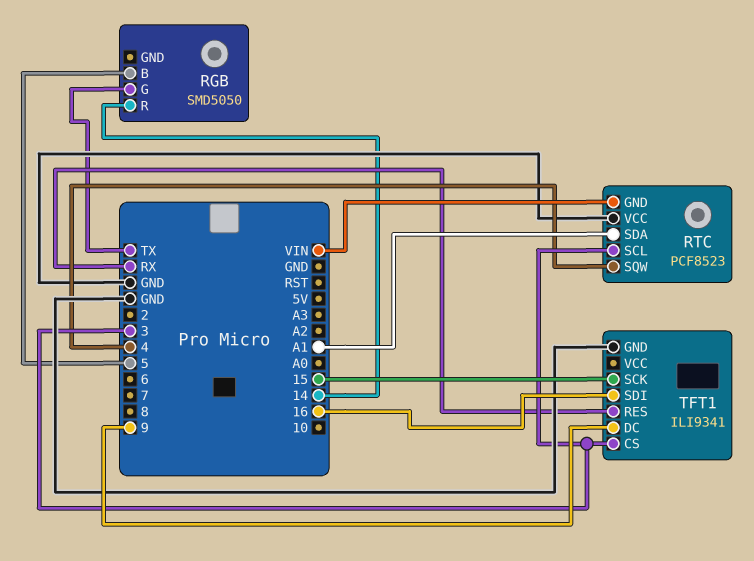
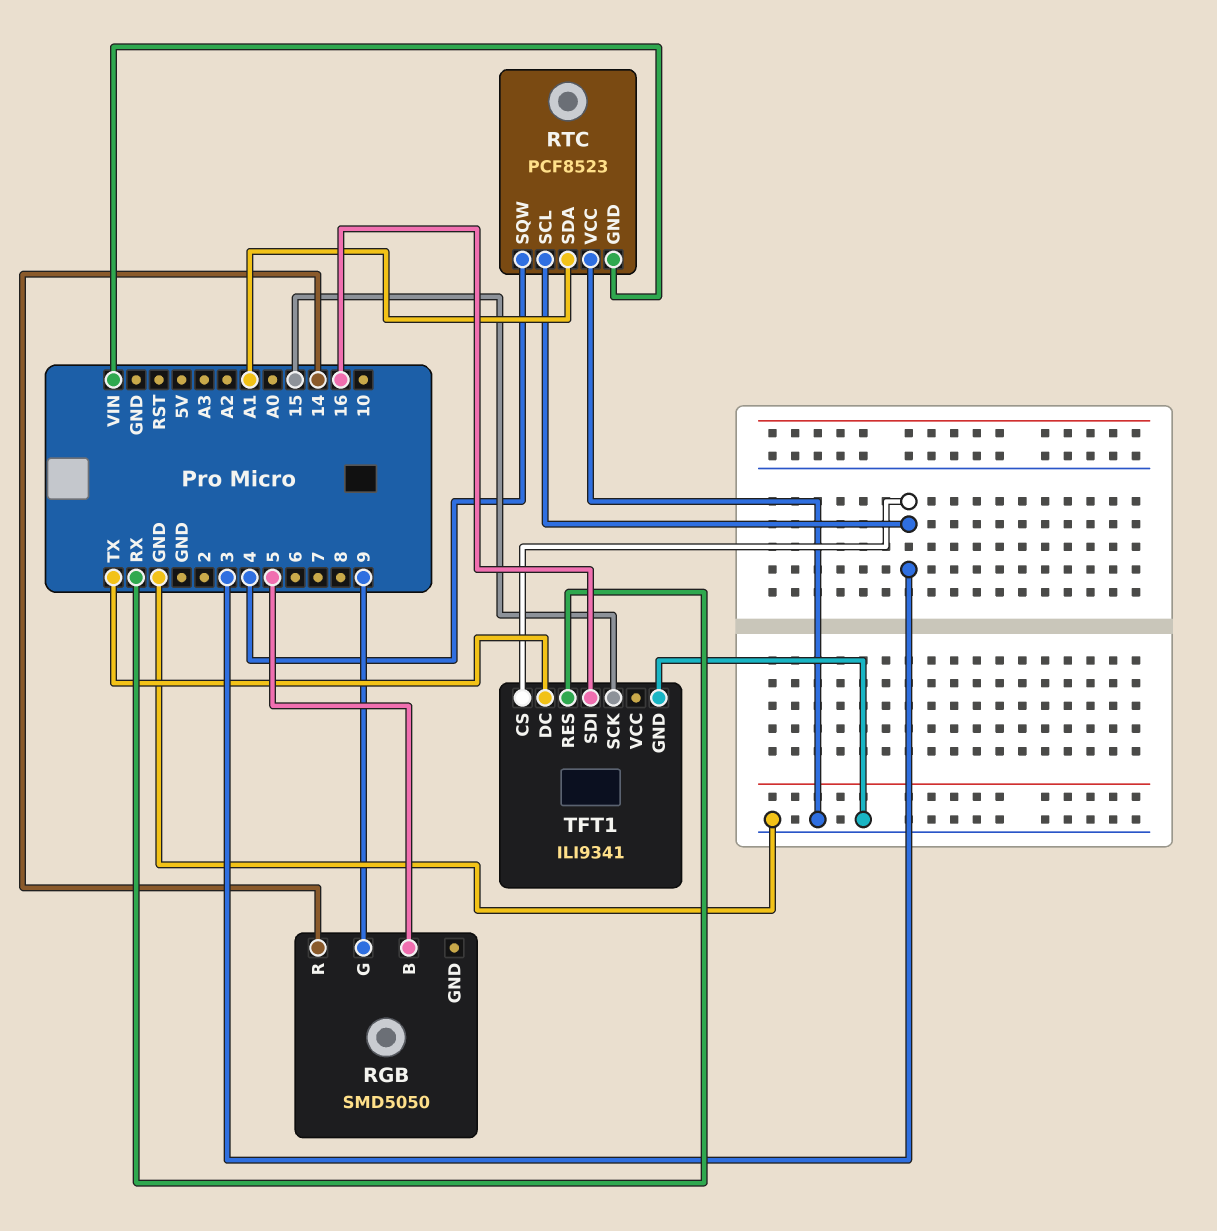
RGB pin G: TX -> 9
TFT1 pin DC: 9 -> TX

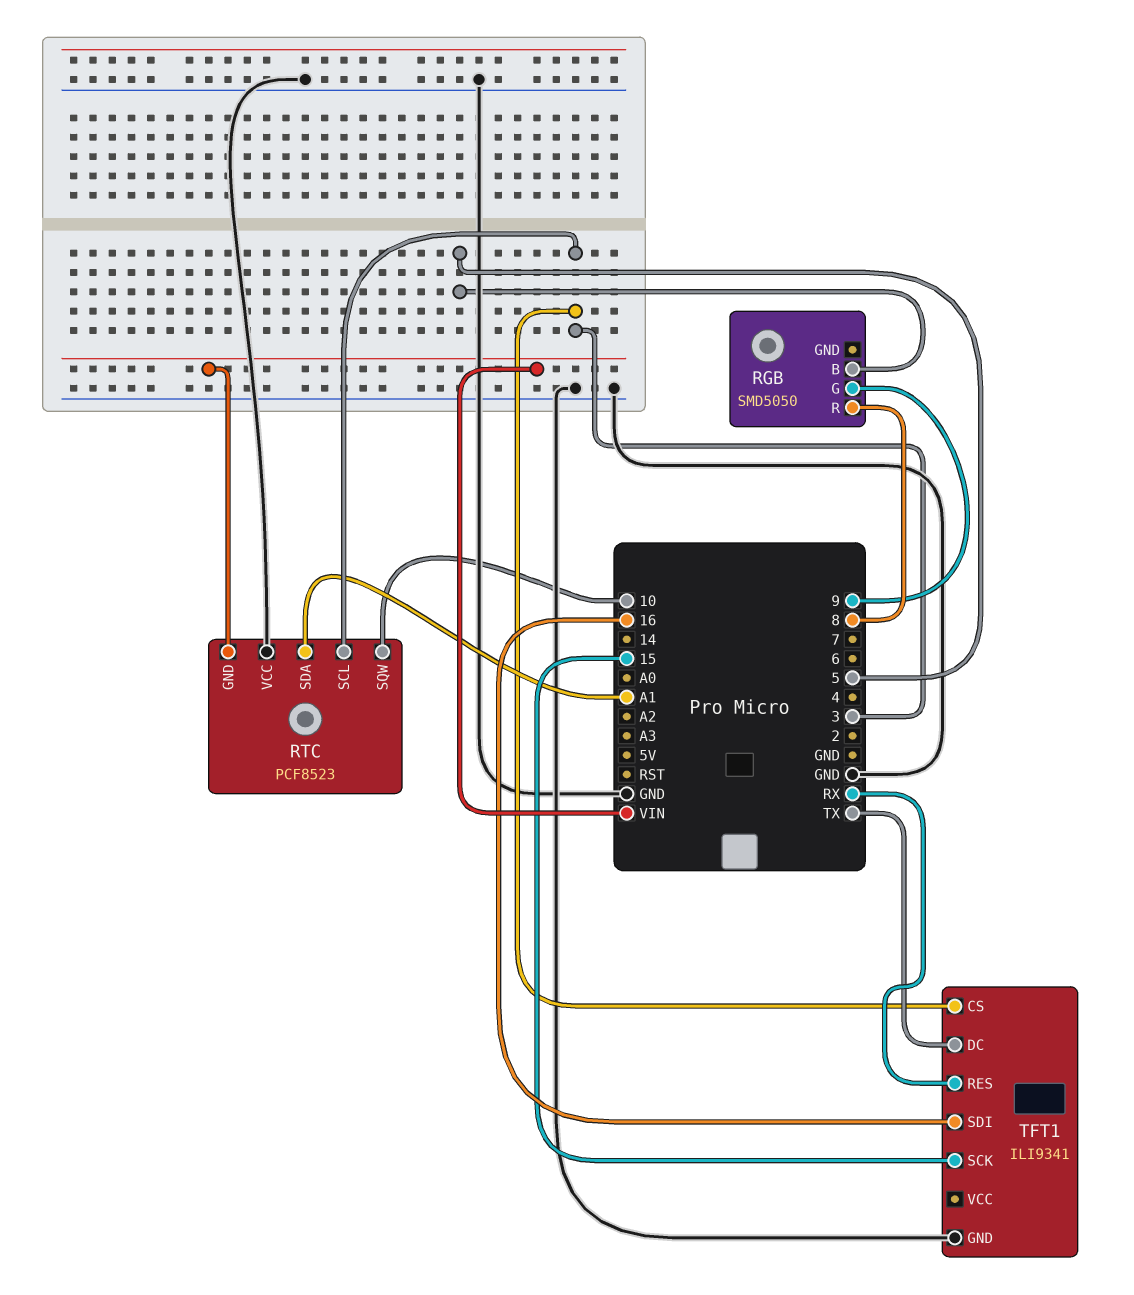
RGB pin R: 14 -> 8
RTC pin SQW: 4 -> 10

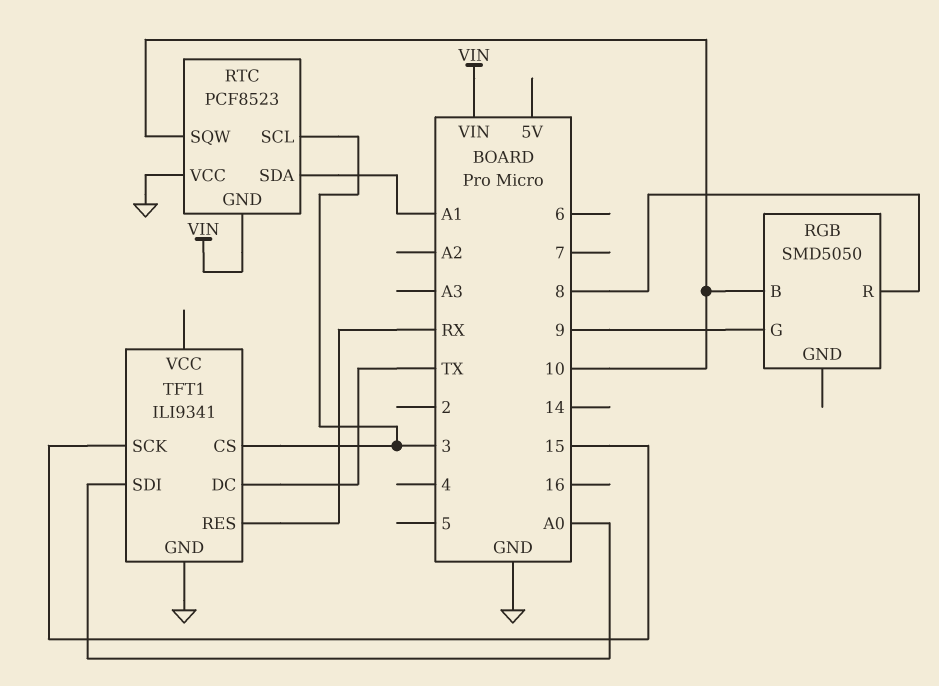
RGB pin B: 5 -> 10
TFT1 pin SDI: 16 -> A0

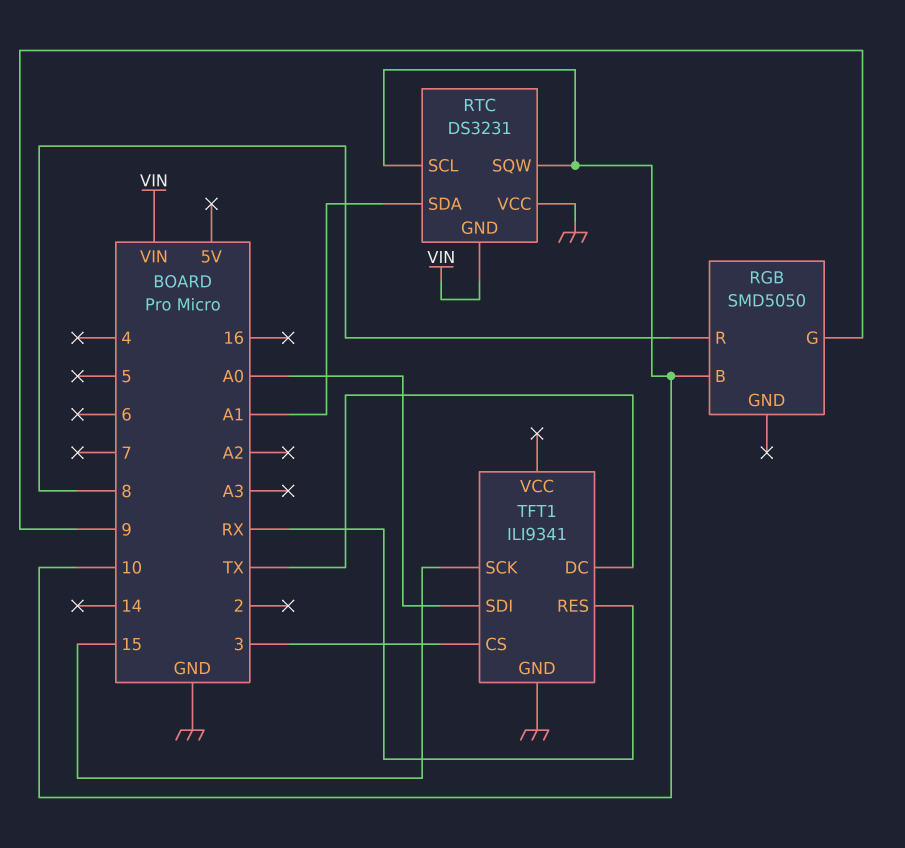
RTC: PCF8523 -> DS3231
RTC pin SCL: 3 -> 10

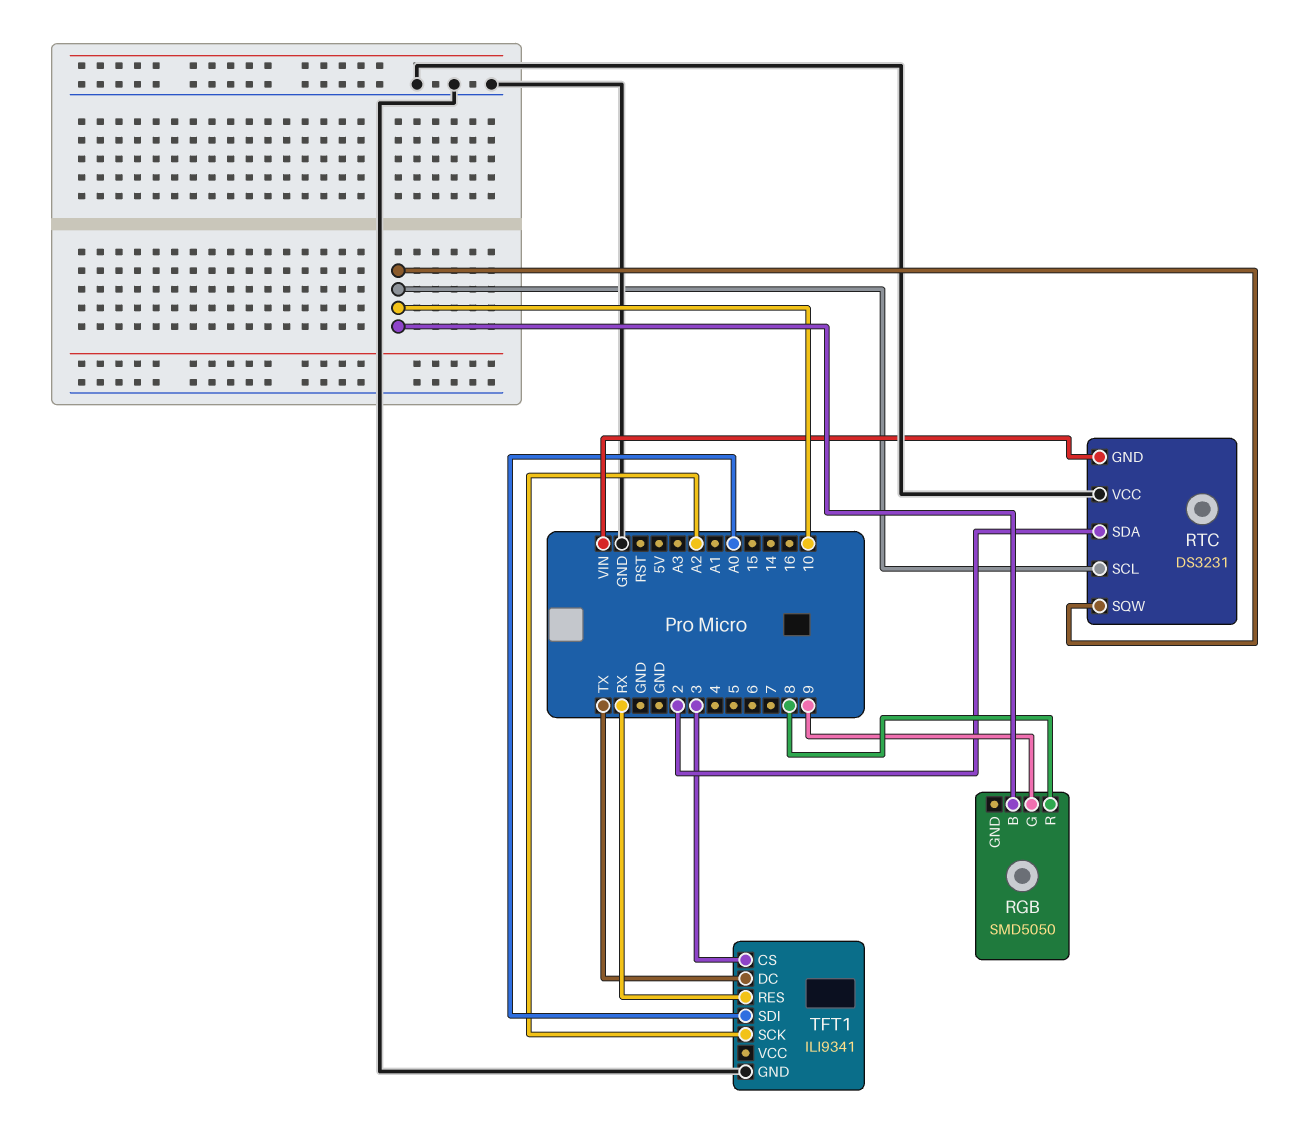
RTC pin SDA: A1 -> 2
TFT1 pin SCK: 15 -> A2

